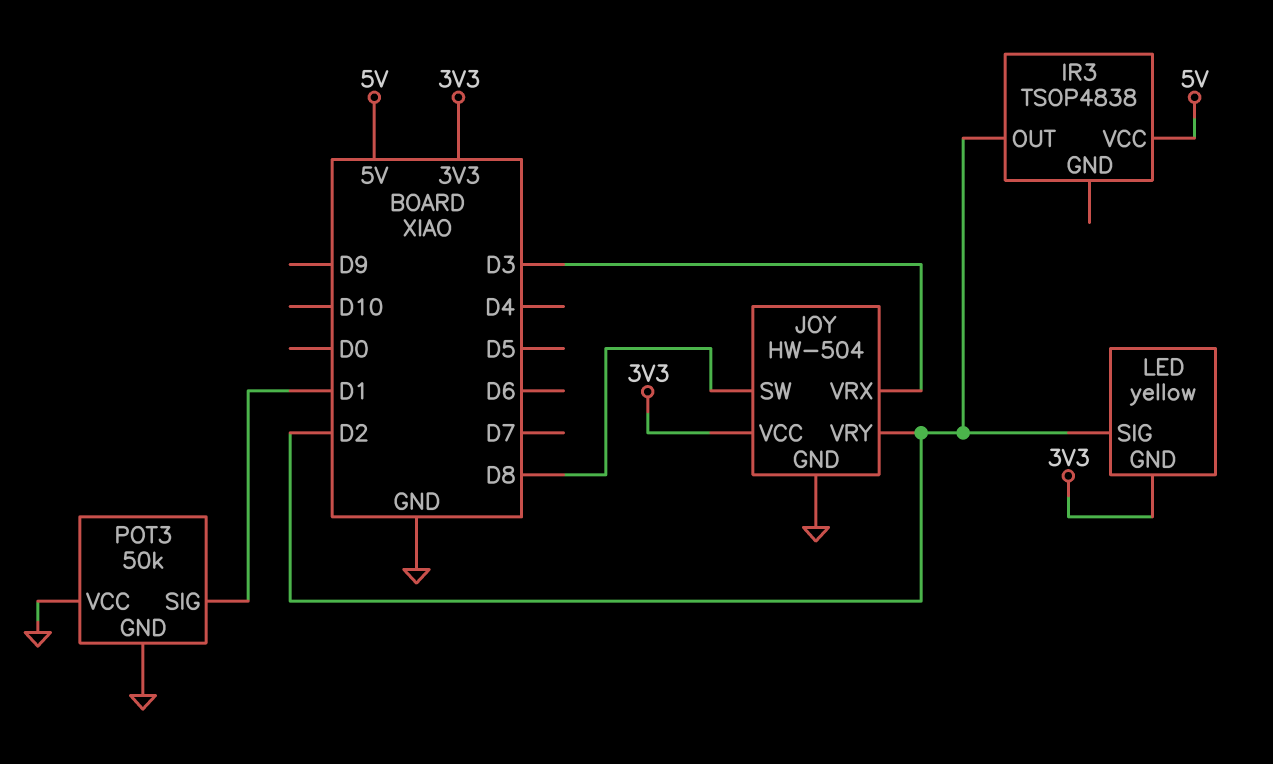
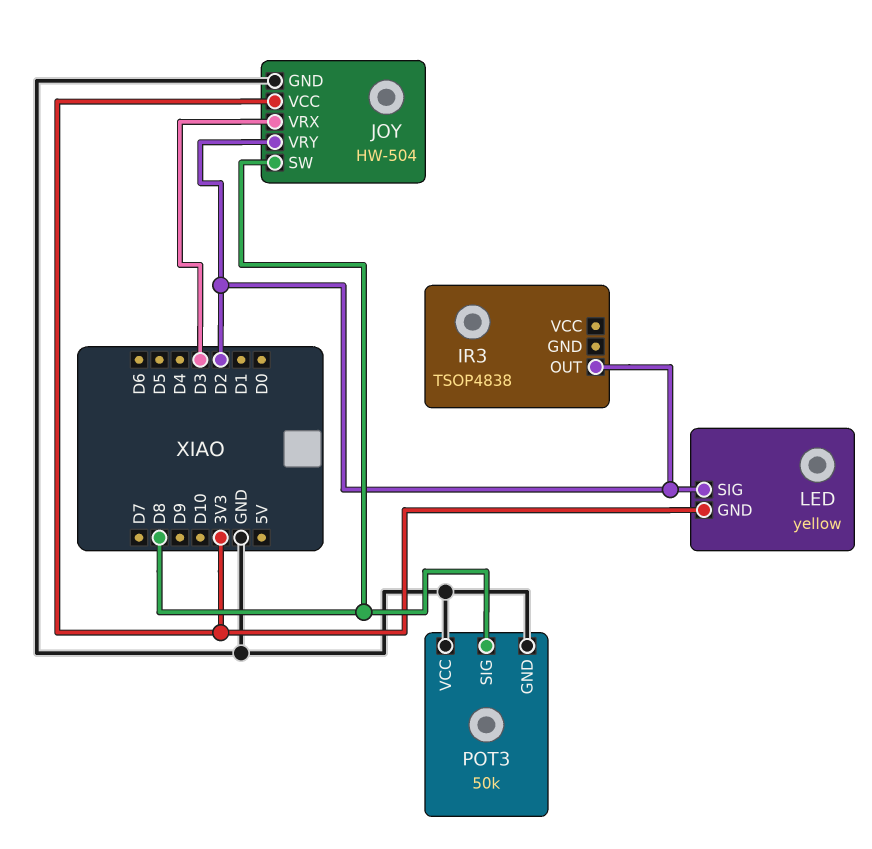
IR3 pin VCC: 5V -> none
POT3 pin SIG: D1 -> D8

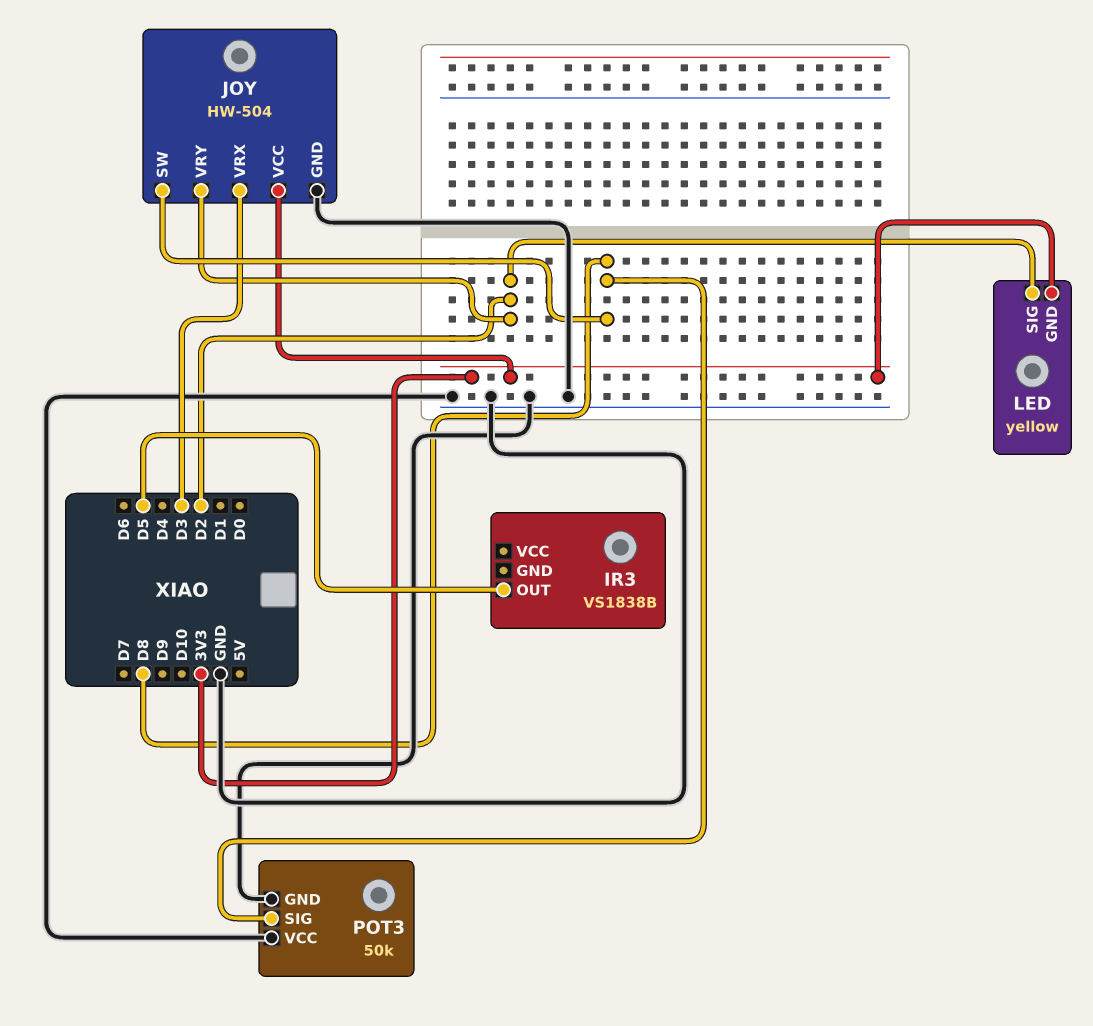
IR3: TSOP4838 -> VS1838B
IR3 pin OUT: D2 -> D5

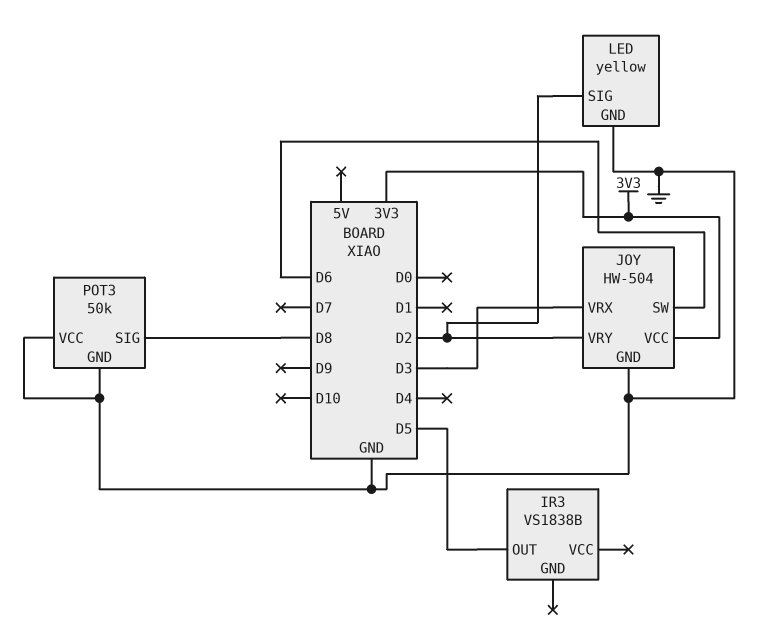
JOY pin SW: D8 -> D6
LED pin GND: 3V3 -> GND

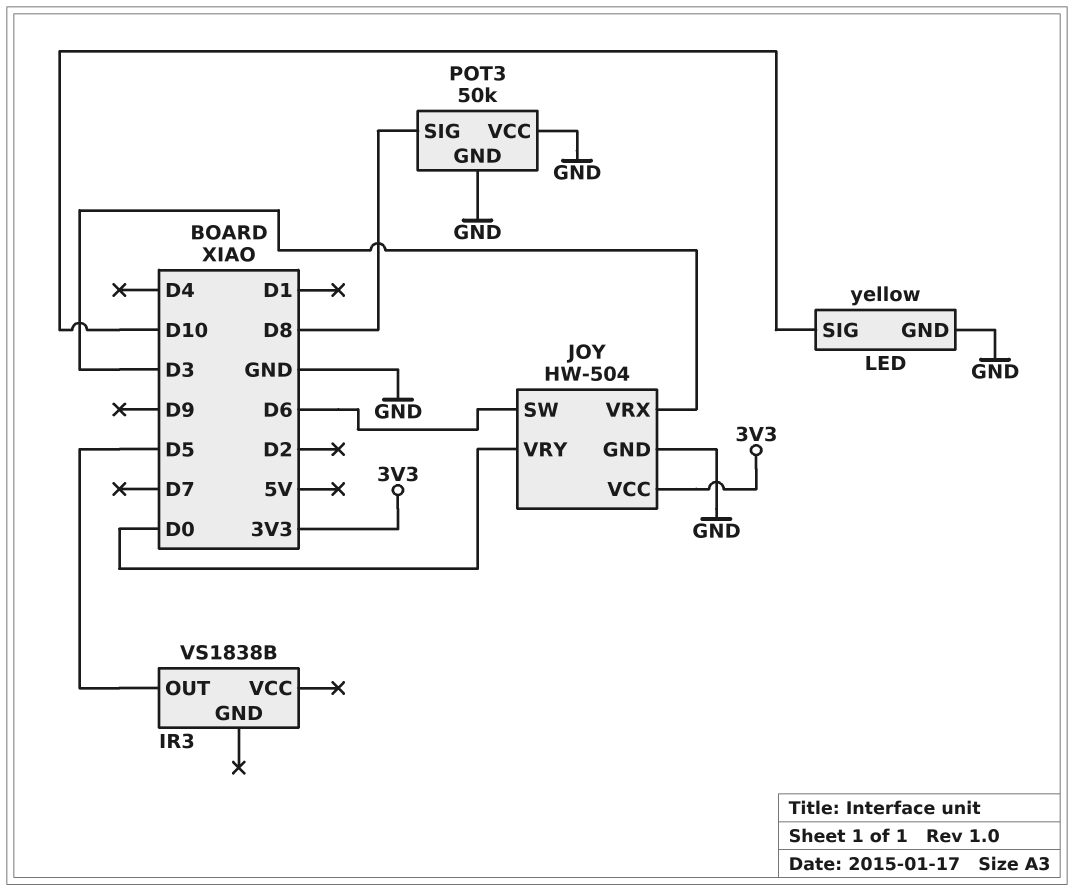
JOY pin VRY: D2 -> D0
LED pin SIG: D2 -> D10

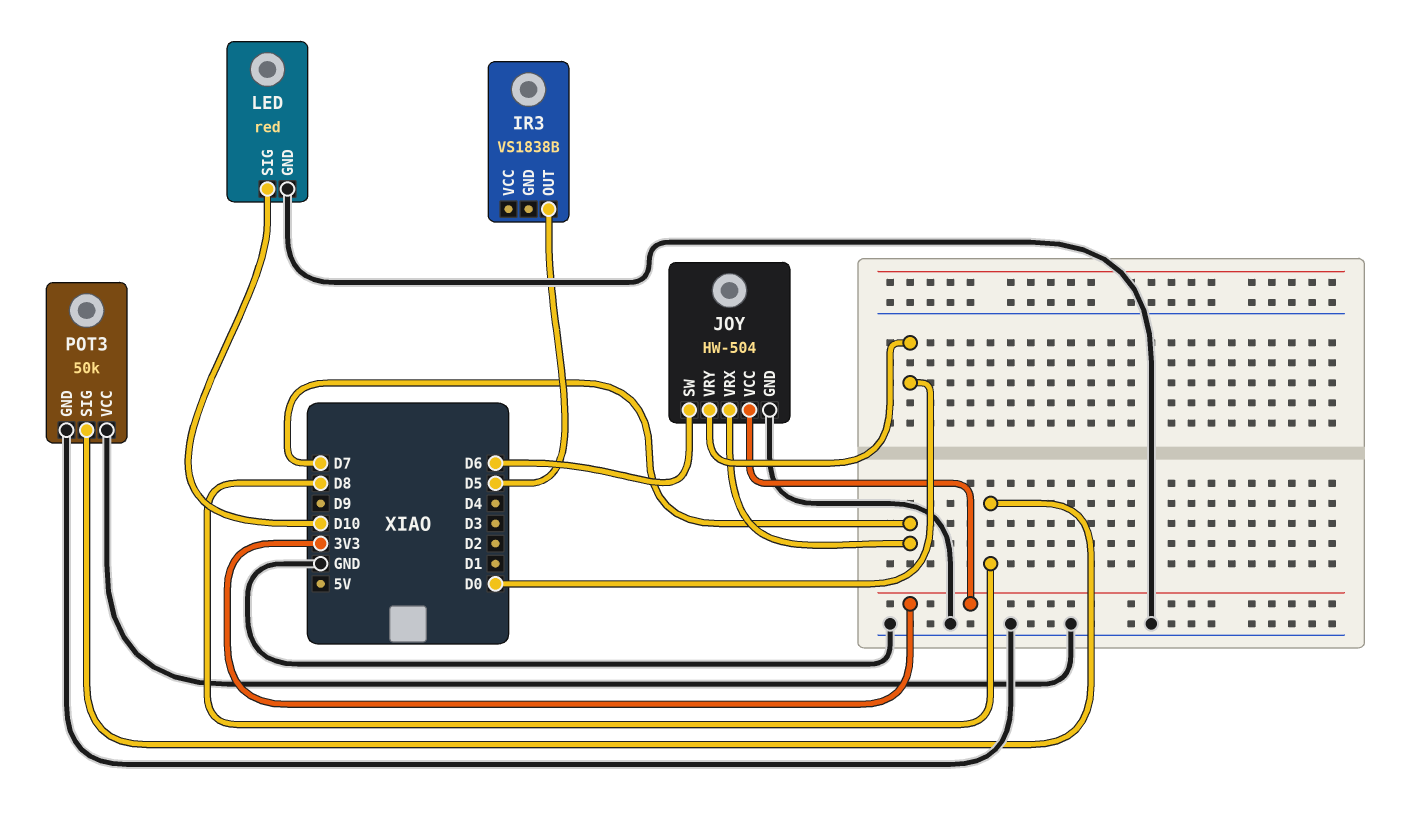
JOY pin VRX: D3 -> D7
LED: yellow -> red

